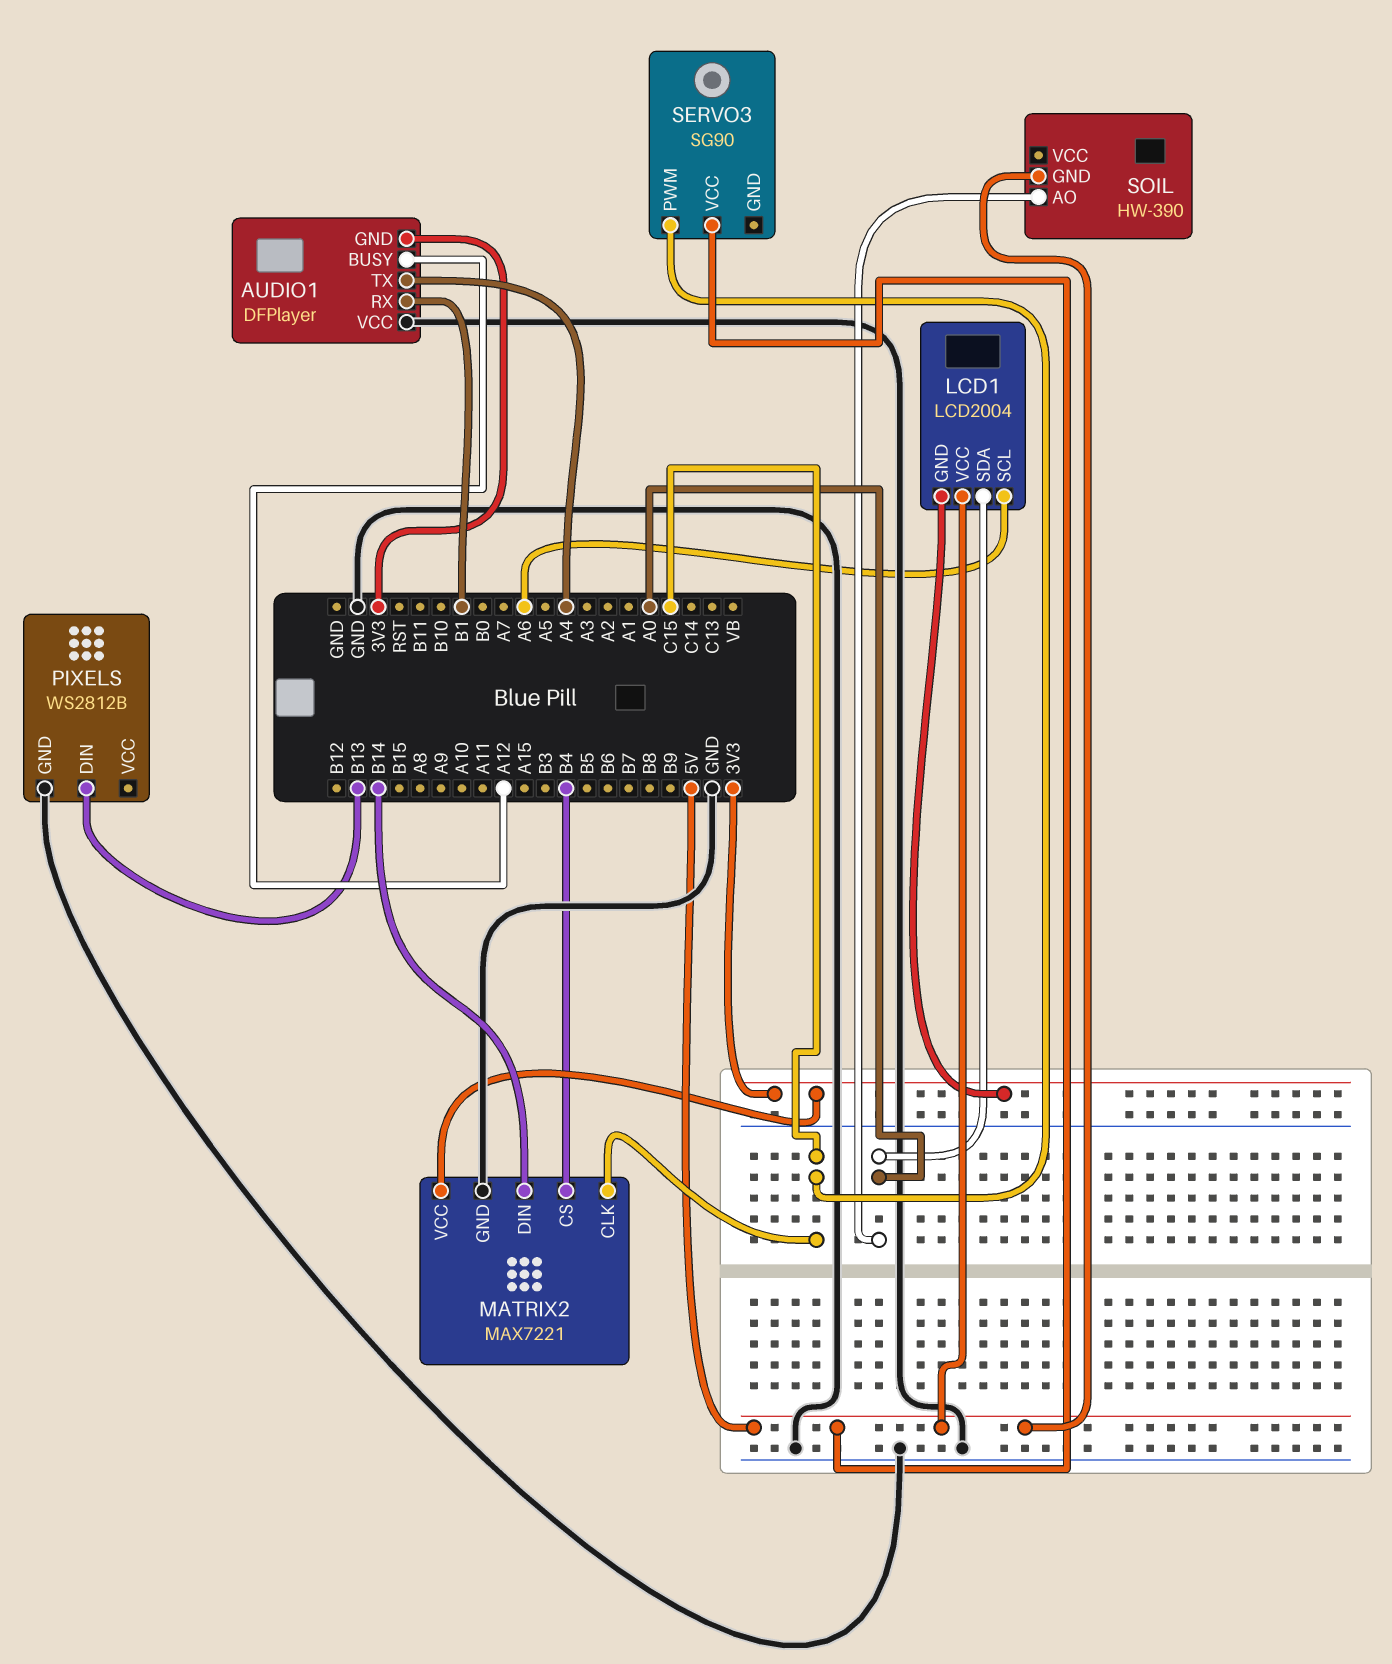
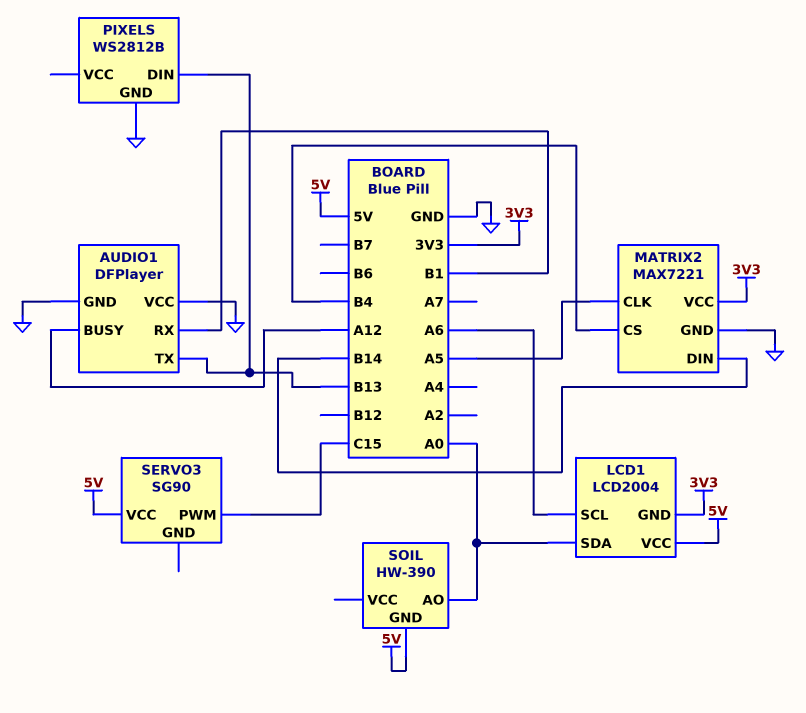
AUDIO1 pin GND: 3V3 -> GND
AUDIO1 pin TX: A4 -> B13
MATRIX2 pin CLK: C15 -> A5

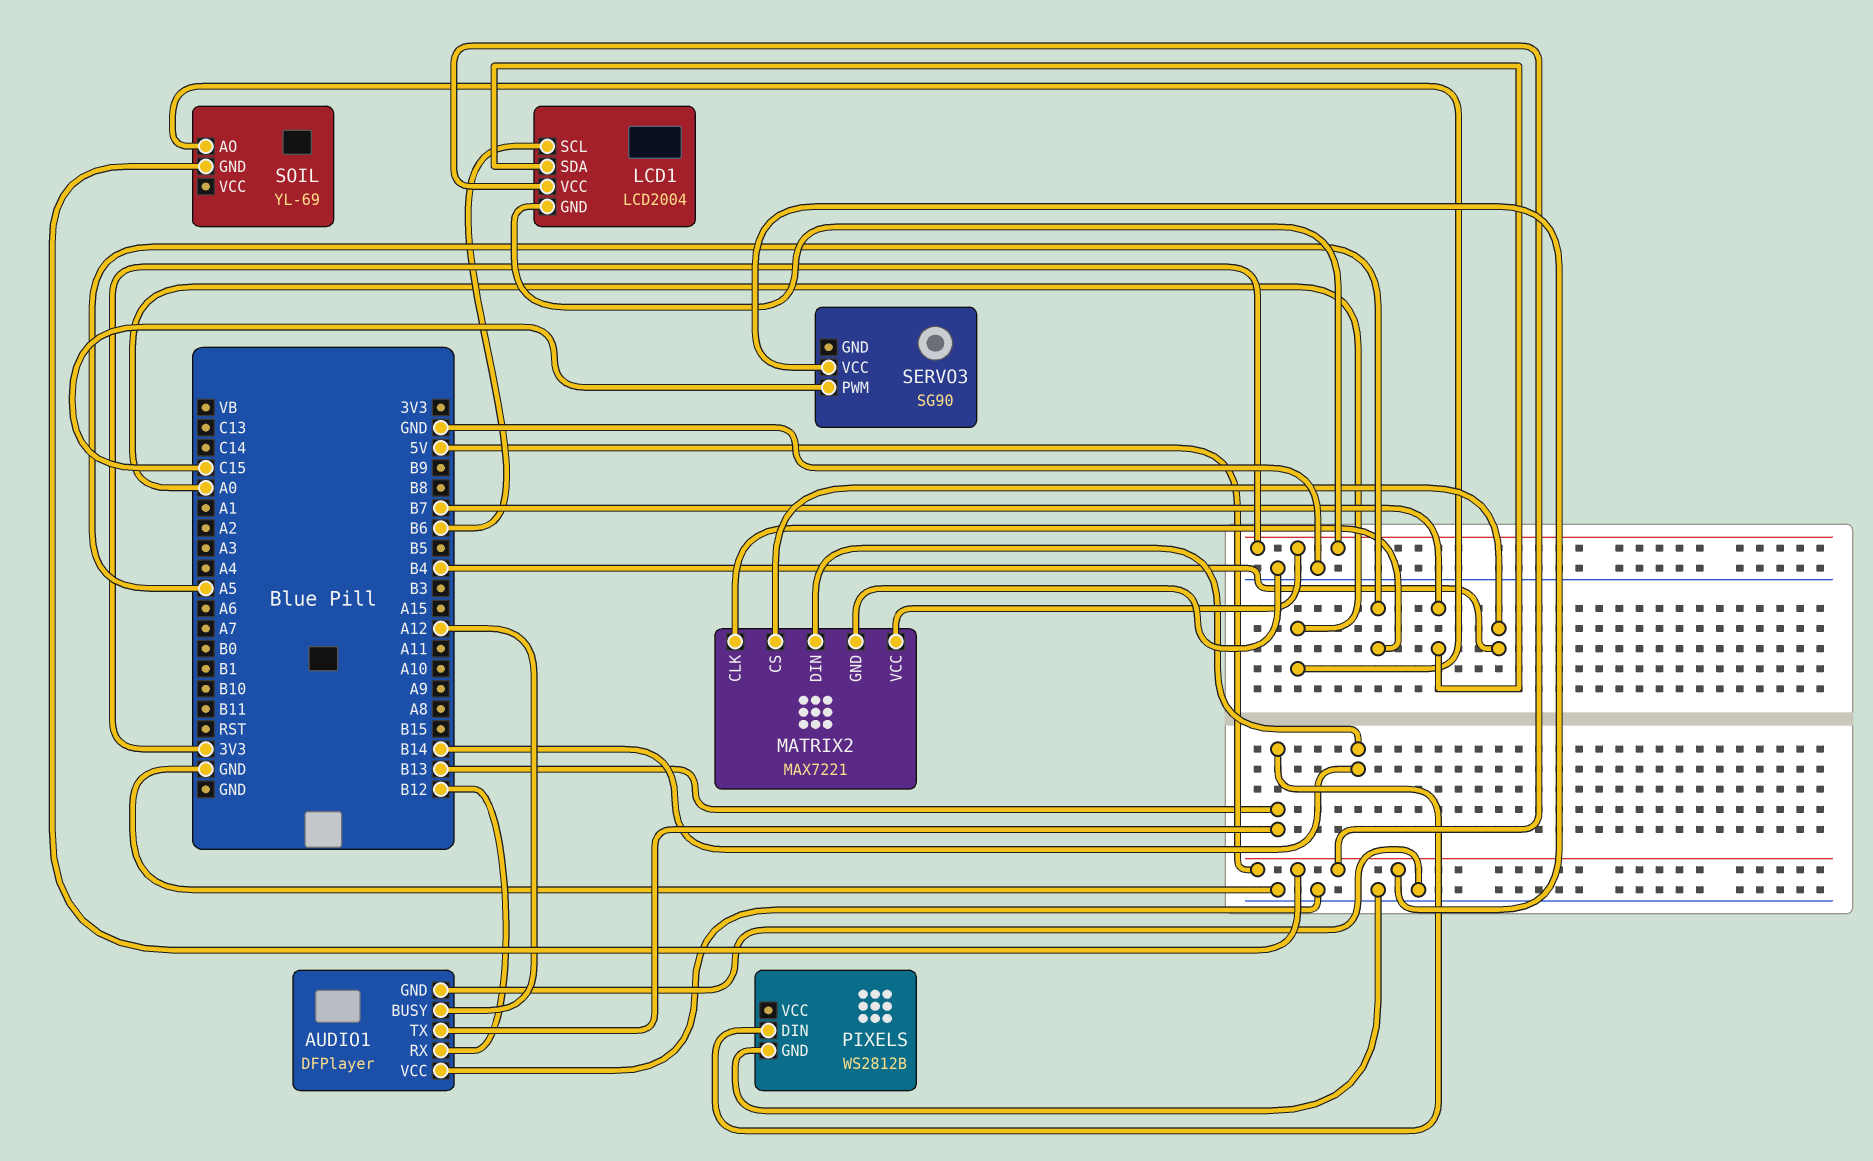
AUDIO1 pin RX: B1 -> B12
LCD1 pin SCL: A6 -> B6
LCD1 pin SDA: A0 -> B7
SOIL: HW-390 -> YL-69

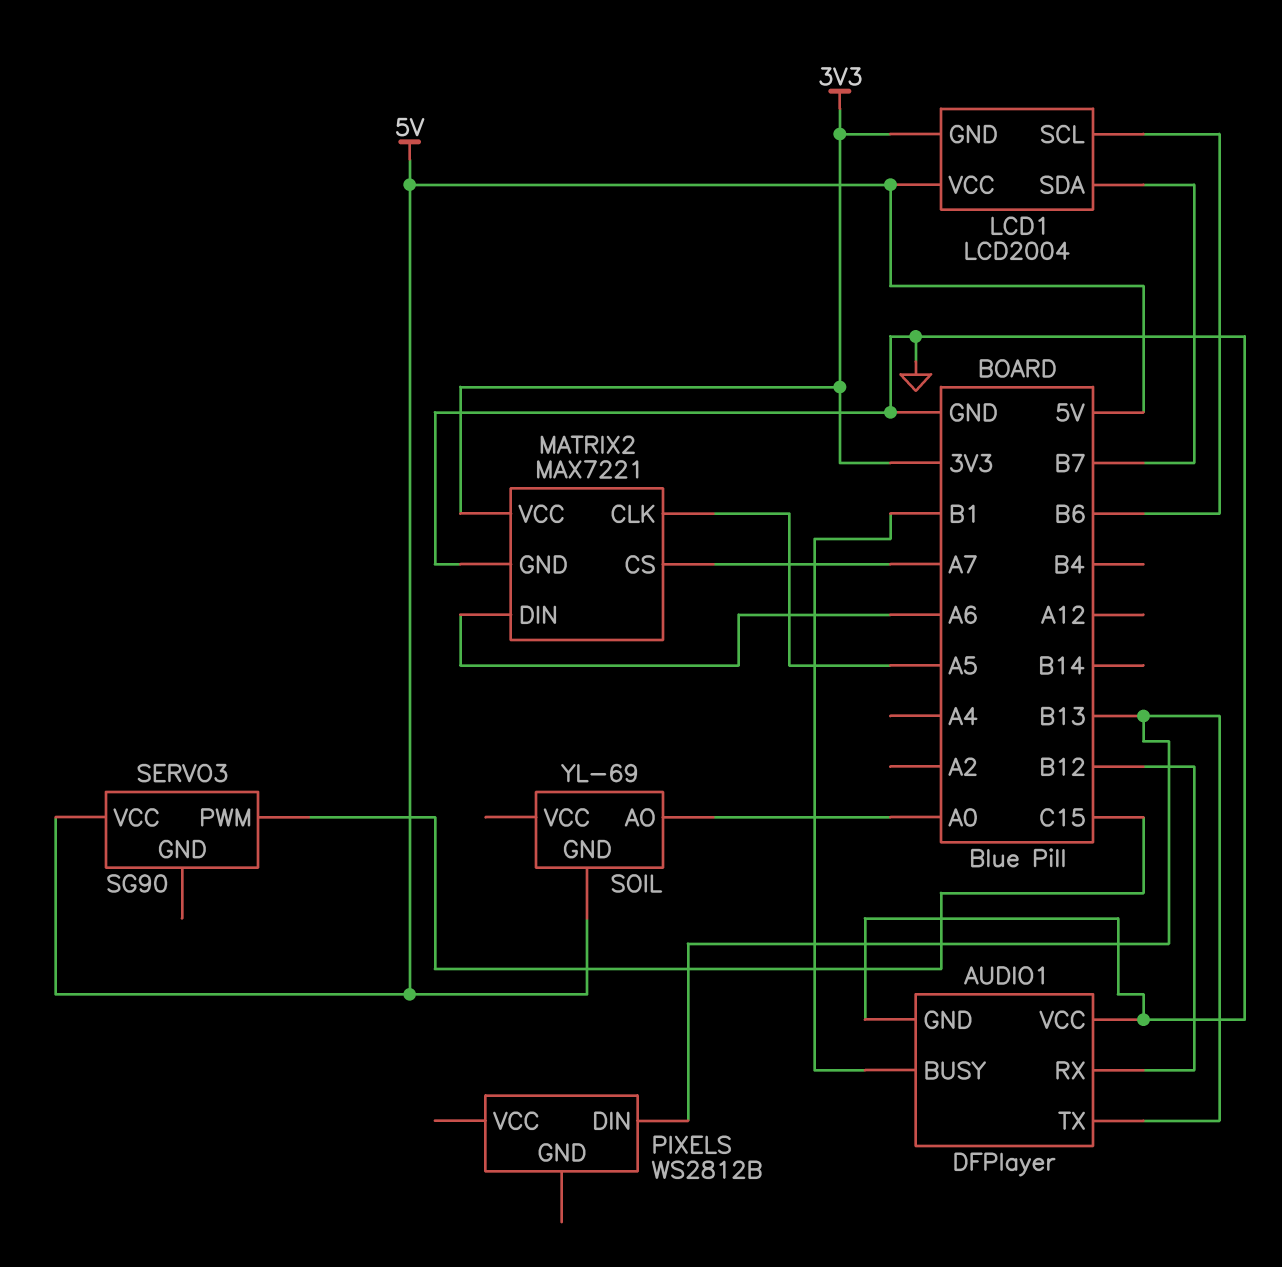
AUDIO1 pin BUSY: A12 -> B1
MATRIX2 pin CS: B4 -> A7
MATRIX2 pin DIN: B14 -> A6
PIXELS pin GND: GND -> none

